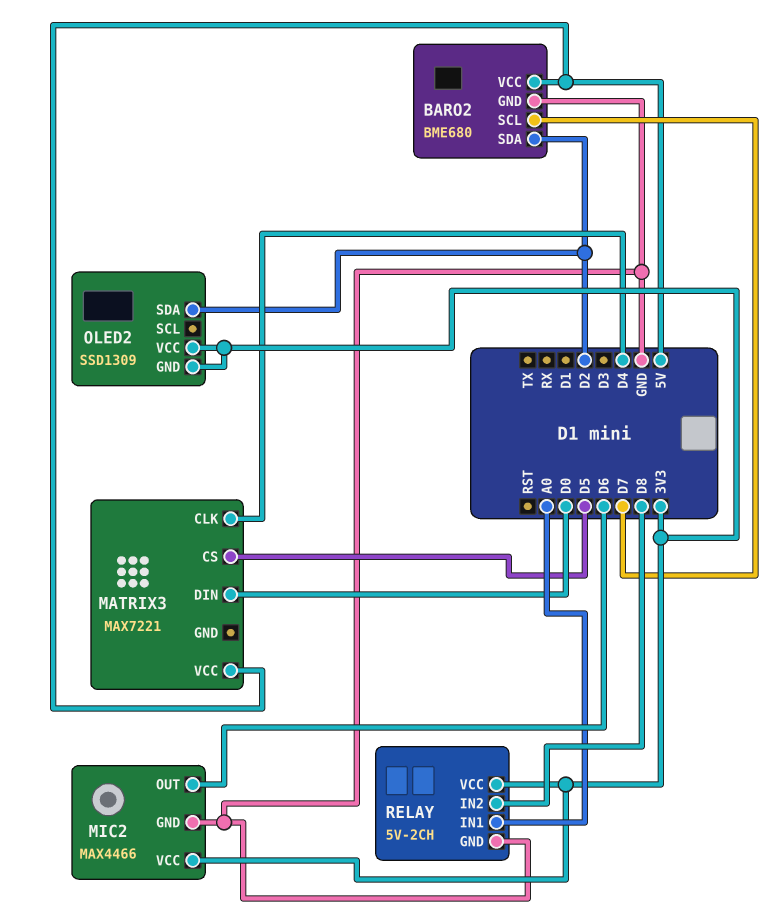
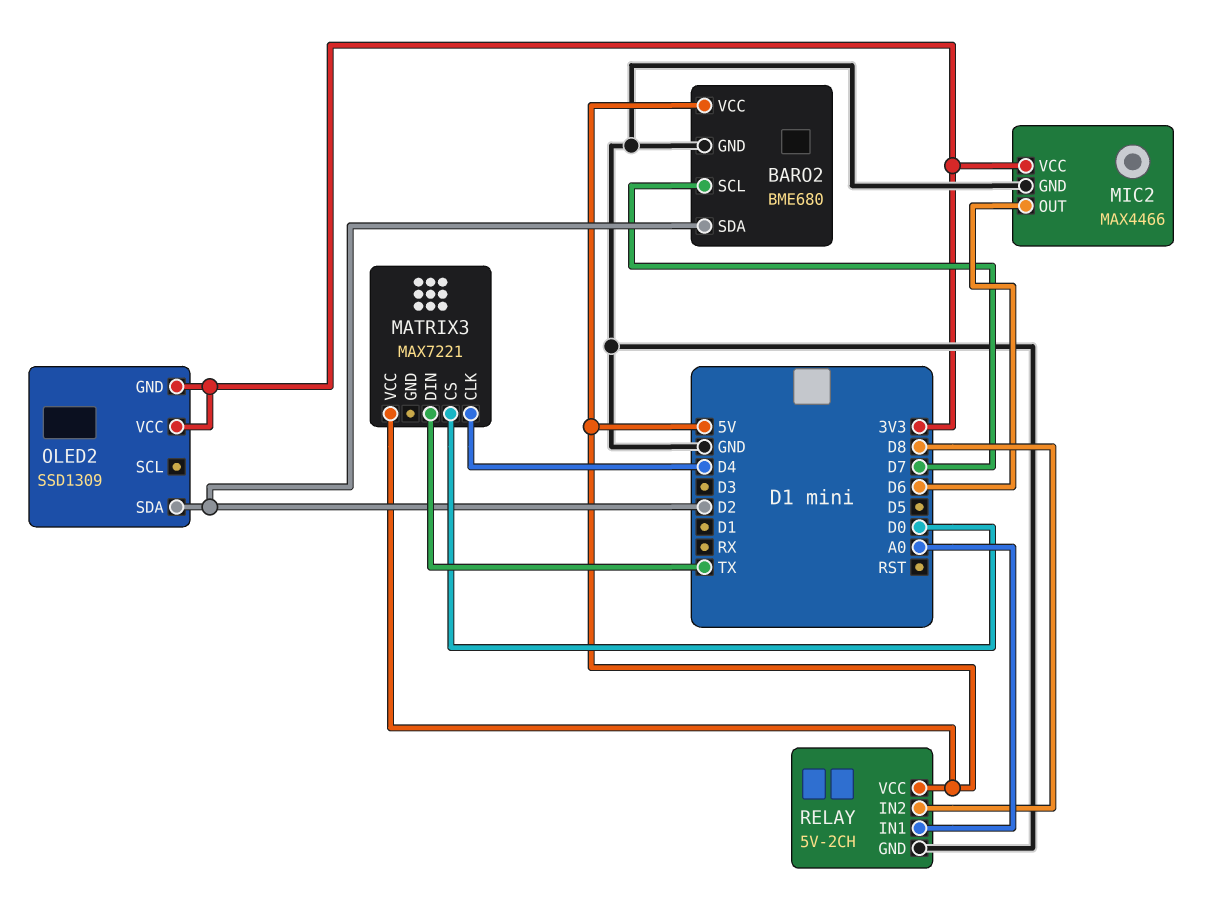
MATRIX3 pin CS: D5 -> D0
MATRIX3 pin DIN: D0 -> TX
RELAY pin VCC: 3V3 -> 5V

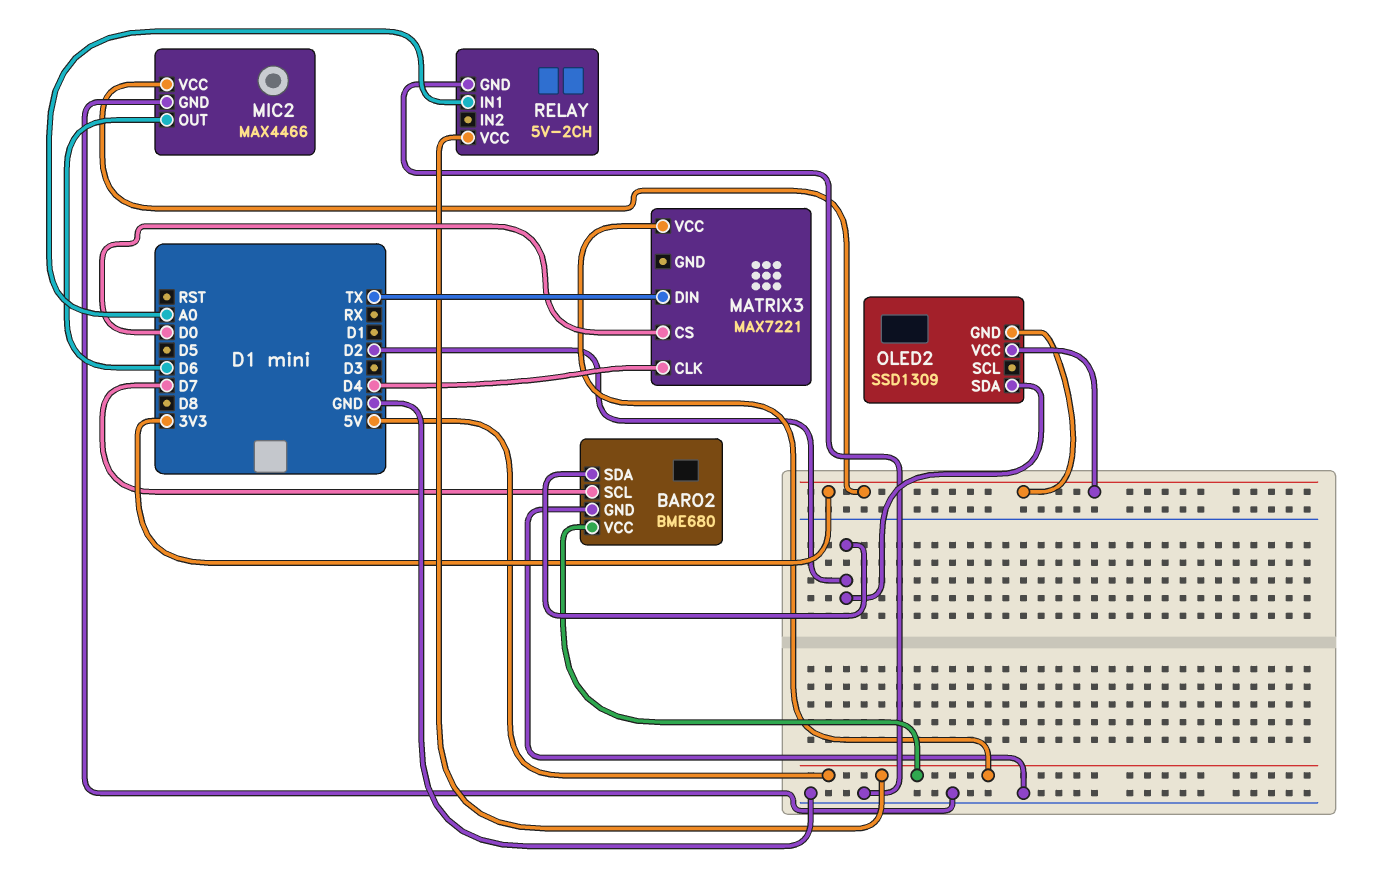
RELAY pin IN2: D8 -> none

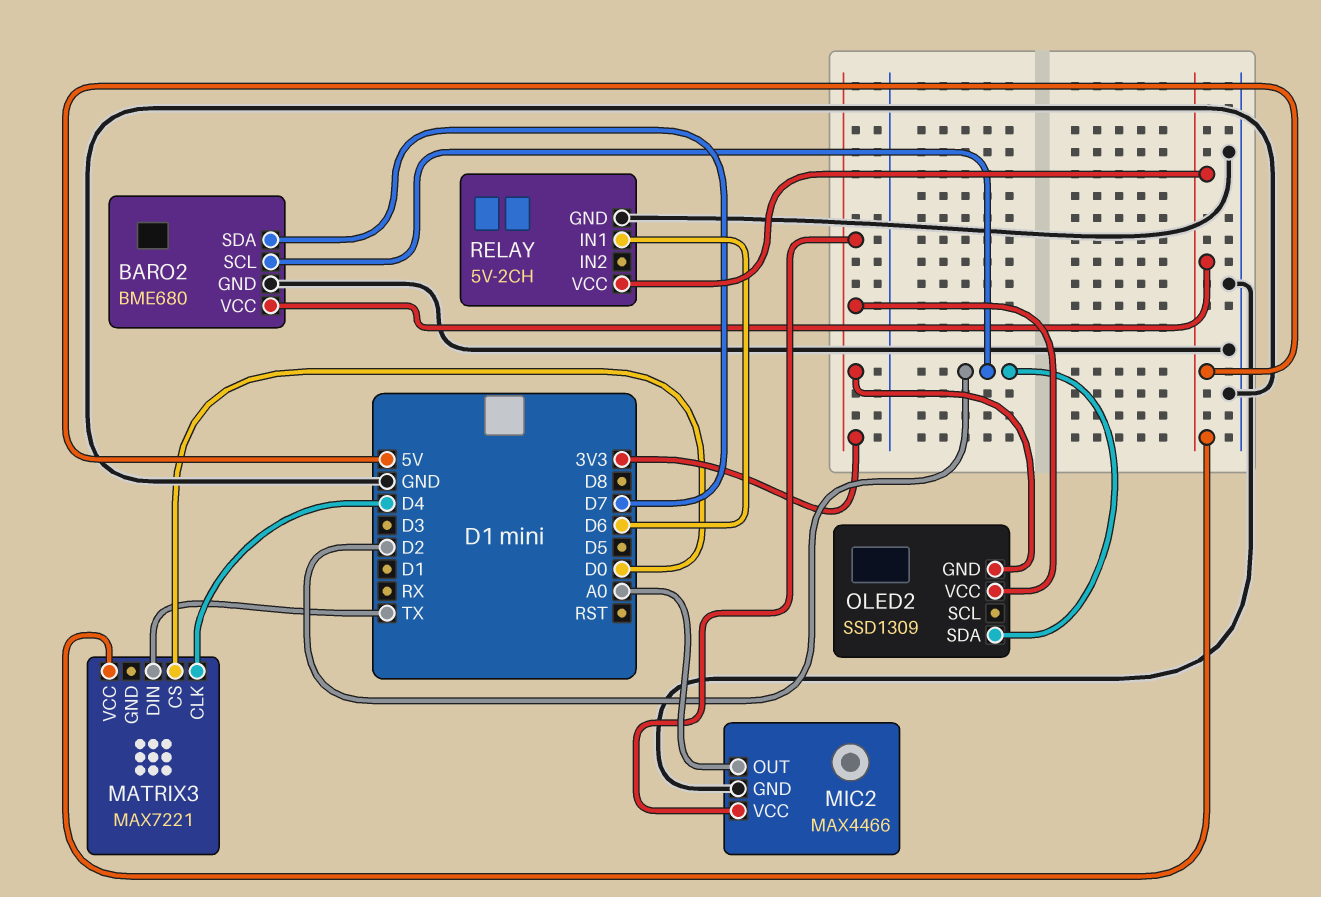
BARO2 pin SCL: D7 -> D2
BARO2 pin SDA: D2 -> D7
MIC2 pin OUT: D6 -> A0
RELAY pin IN1: A0 -> D6

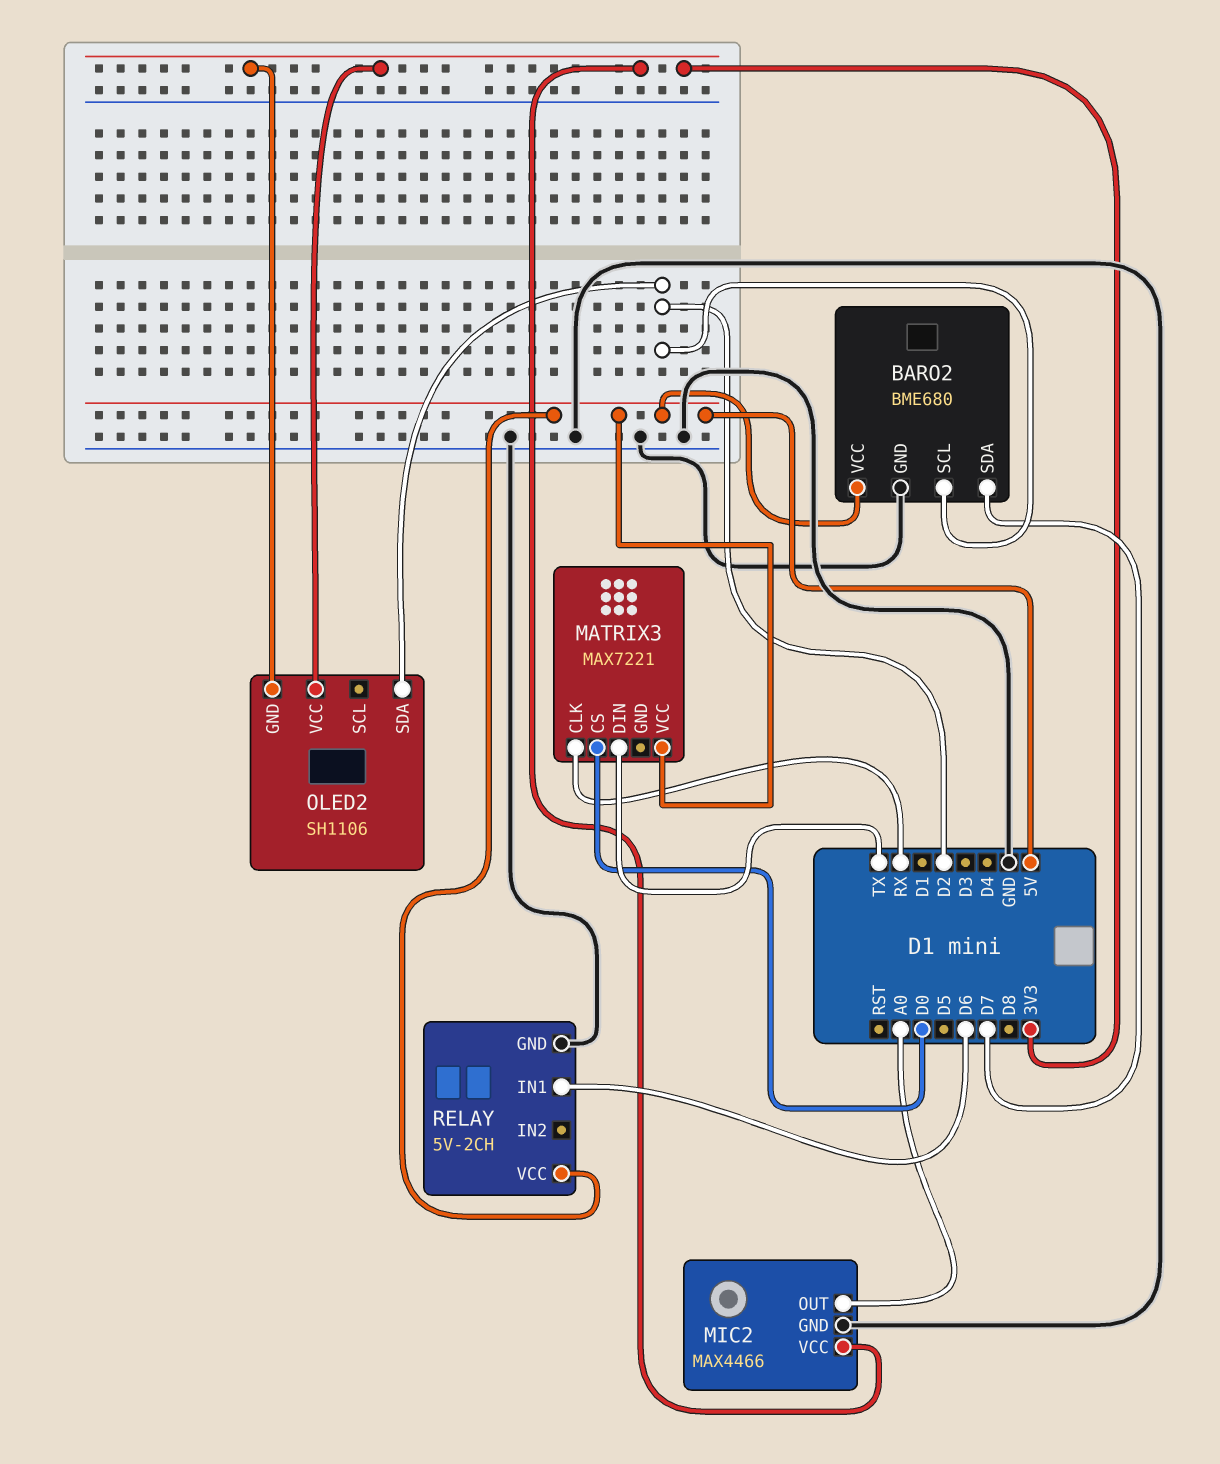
MATRIX3 pin CLK: D4 -> RX
OLED2: SSD1309 -> SH1106

